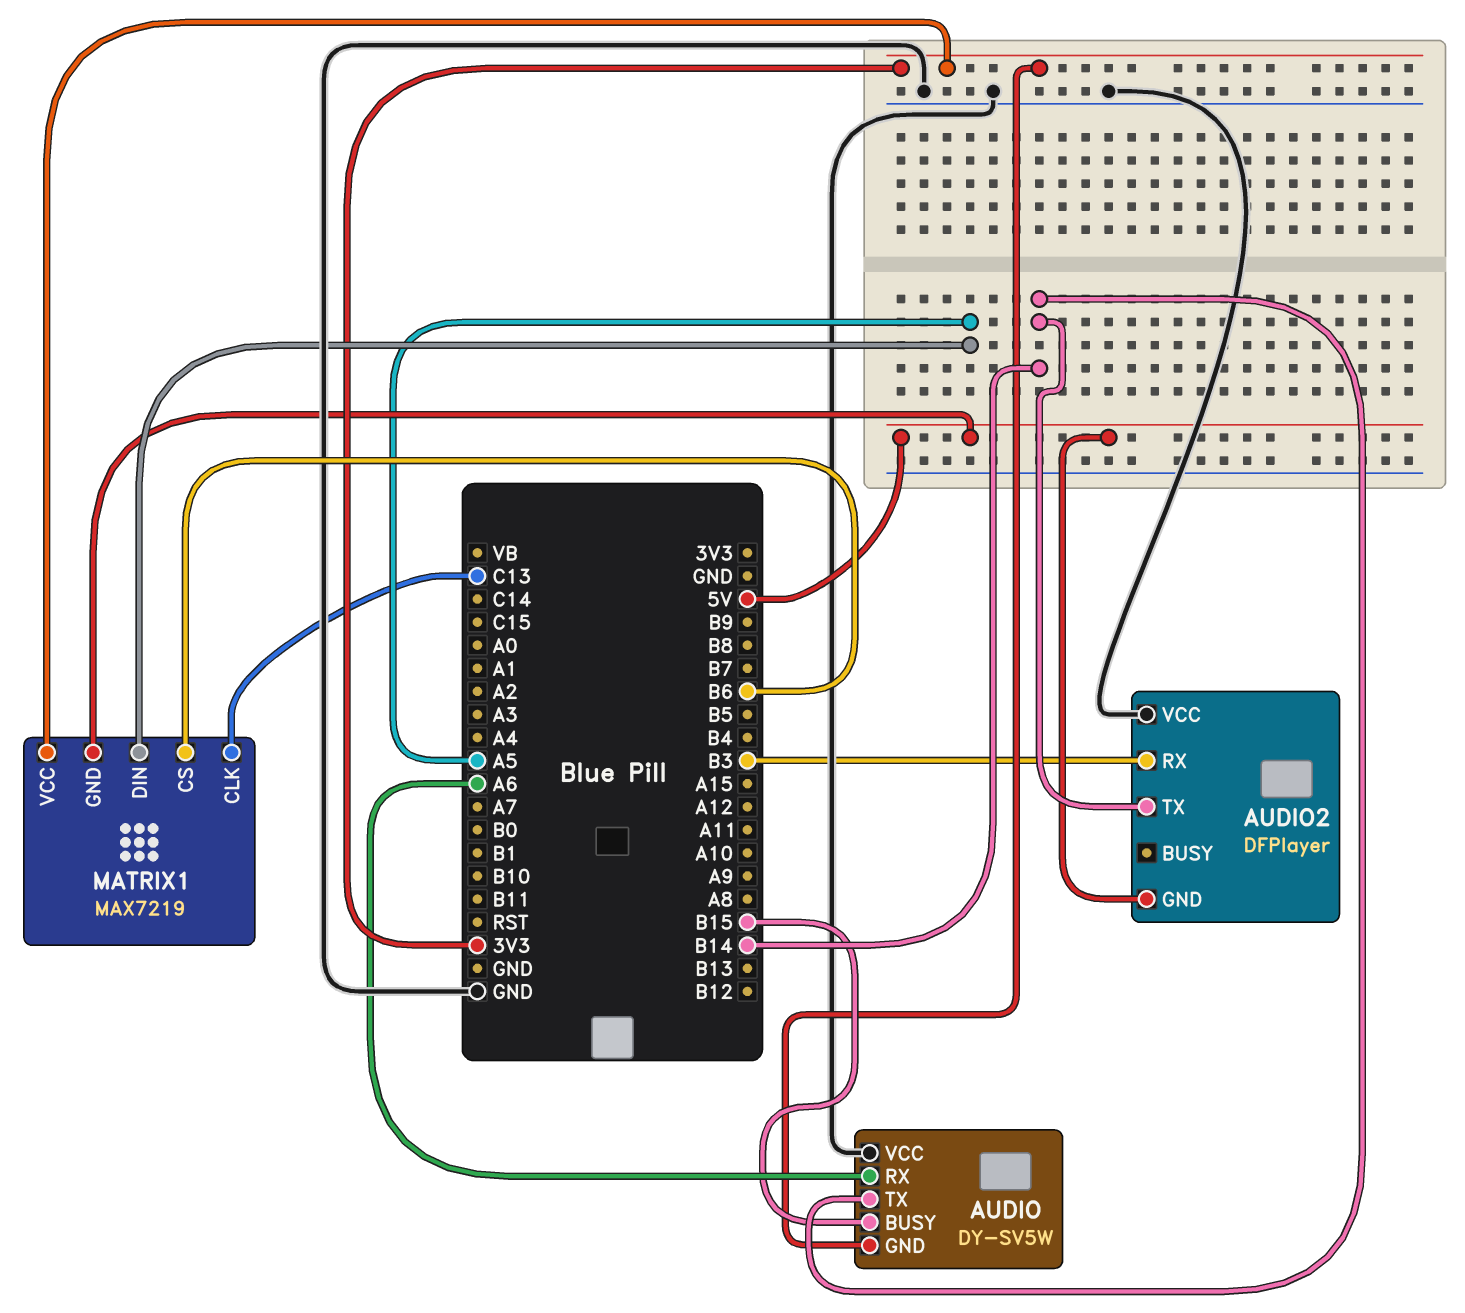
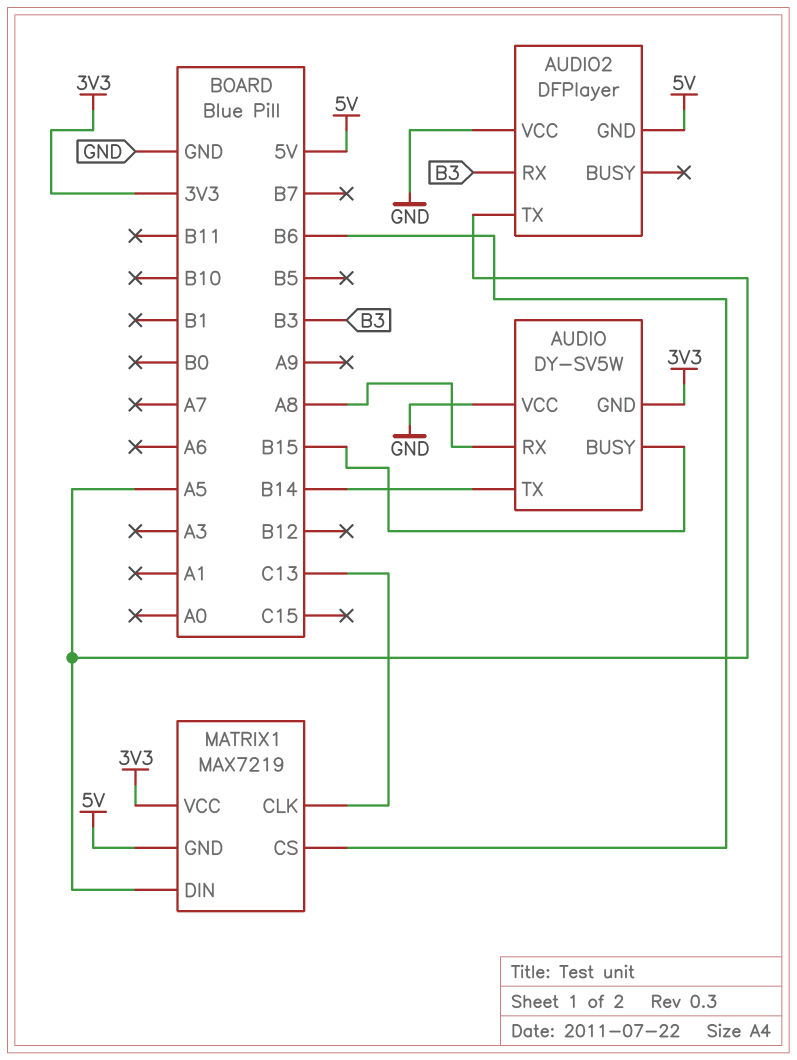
AUDIO pin RX: A6 -> A8
AUDIO2 pin TX: B14 -> A5

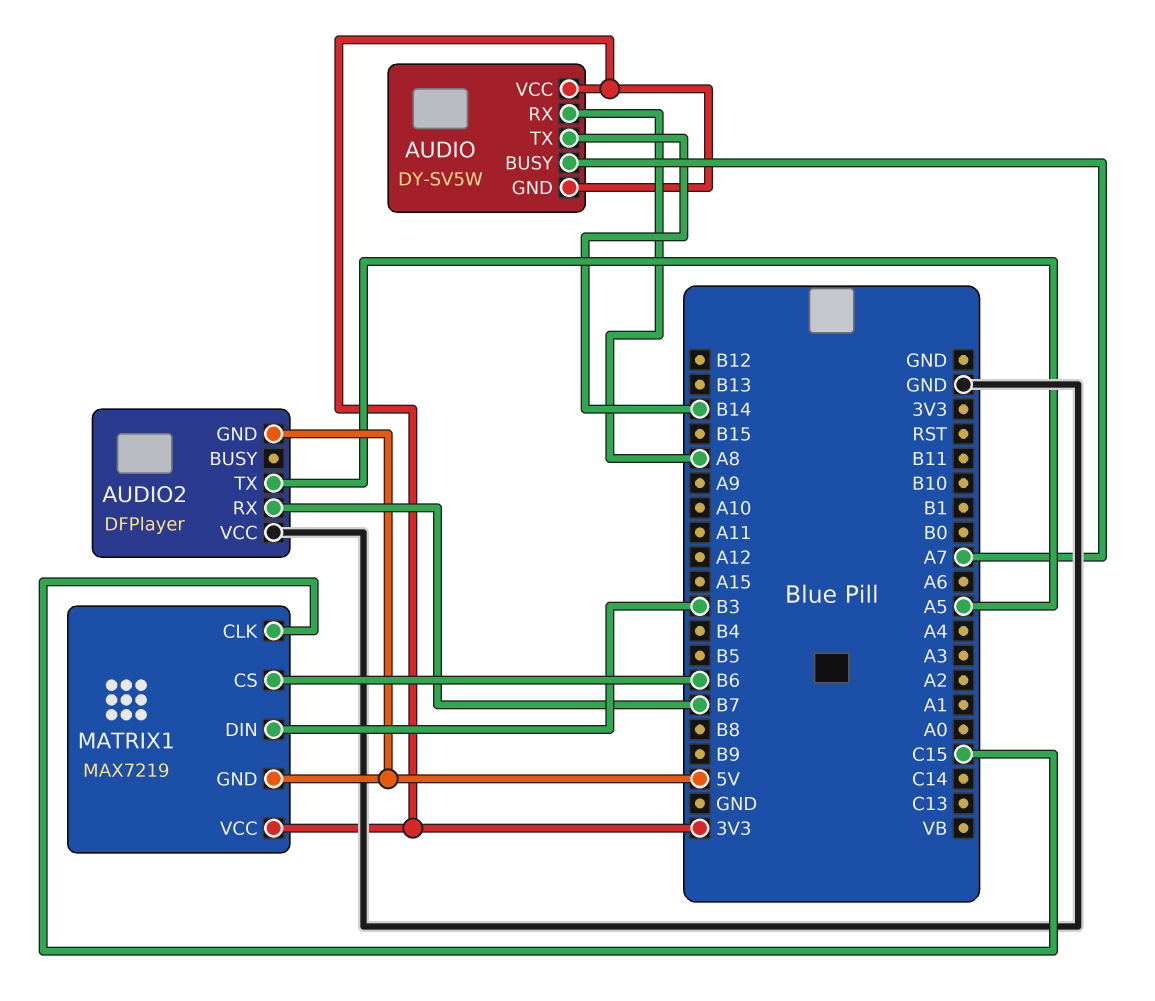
AUDIO pin BUSY: B15 -> A7
AUDIO pin VCC: GND -> 3V3
AUDIO2 pin RX: B3 -> B7
MATRIX1 pin CLK: C13 -> C15
MATRIX1 pin DIN: A5 -> B3

